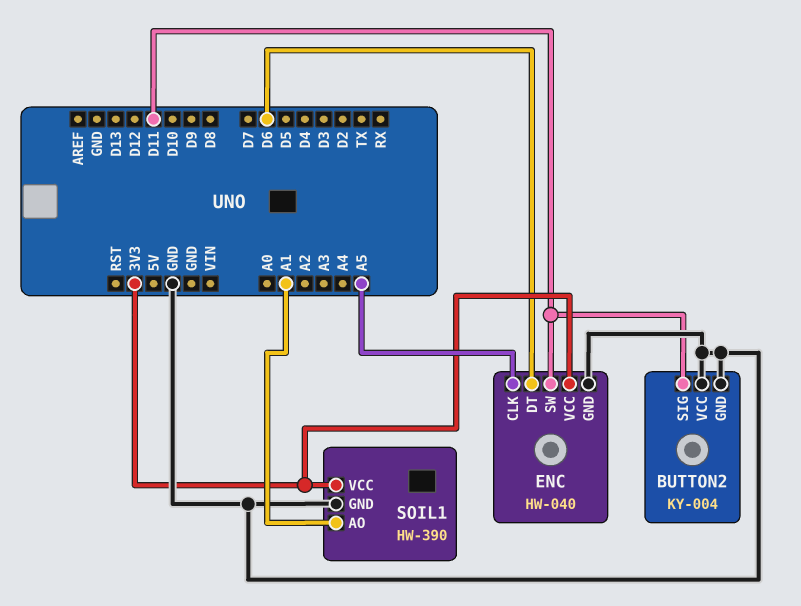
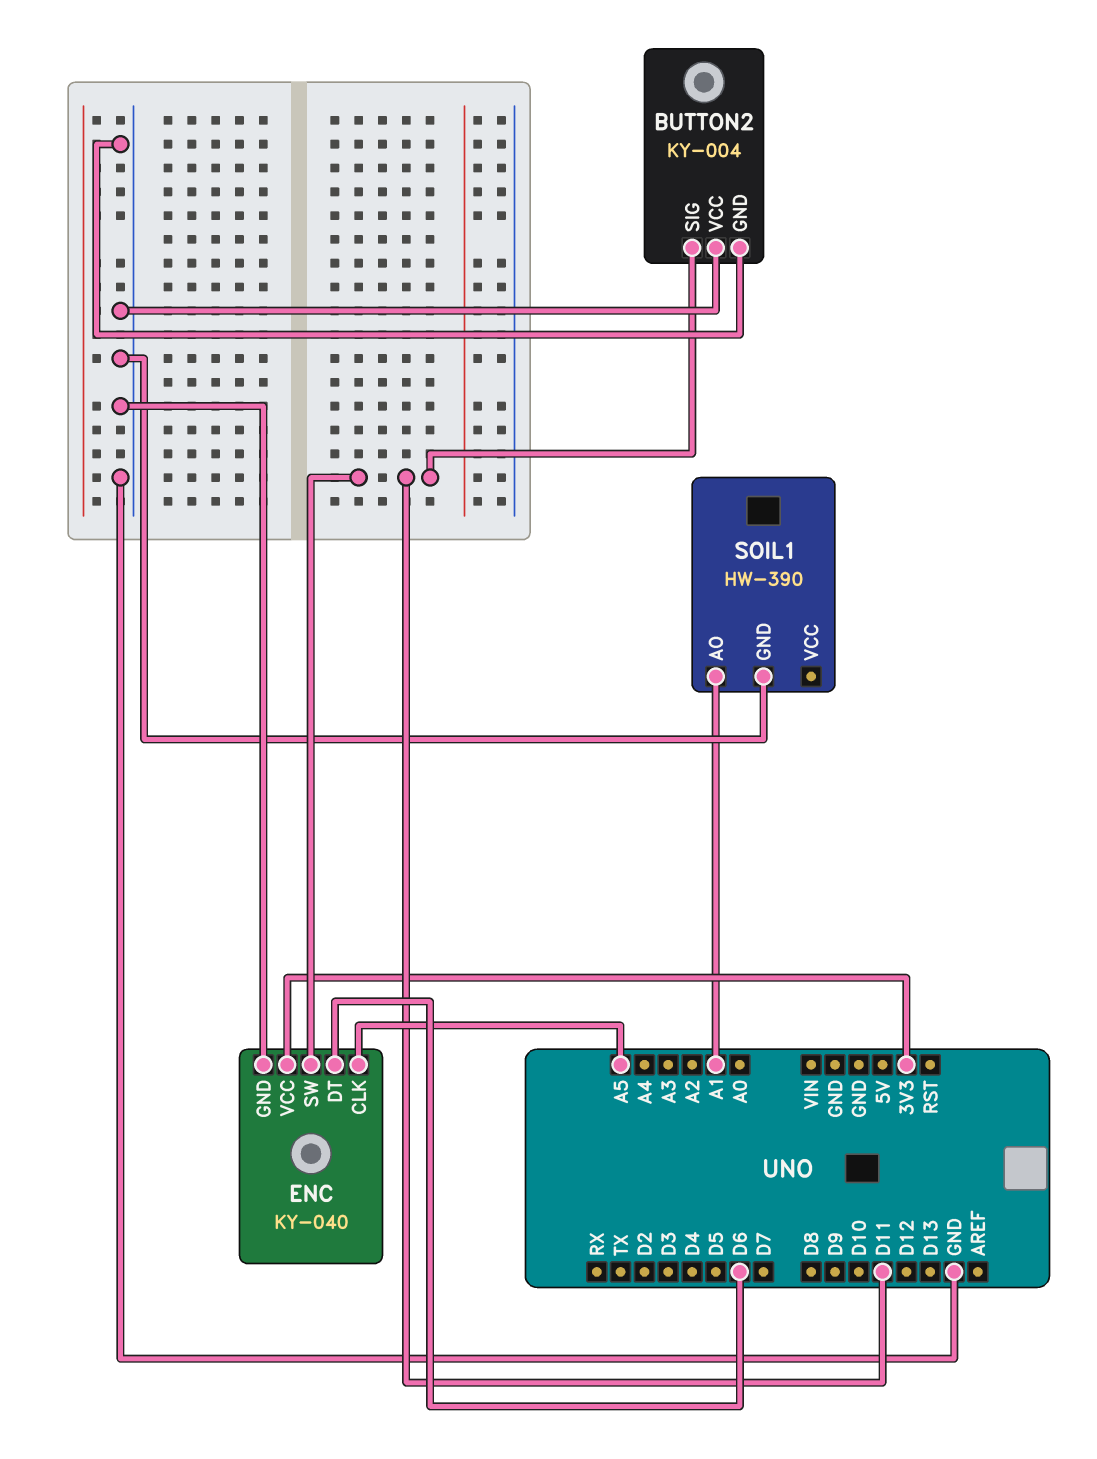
ENC: HW-040 -> KY-040
SOIL1 pin VCC: 3V3 -> none

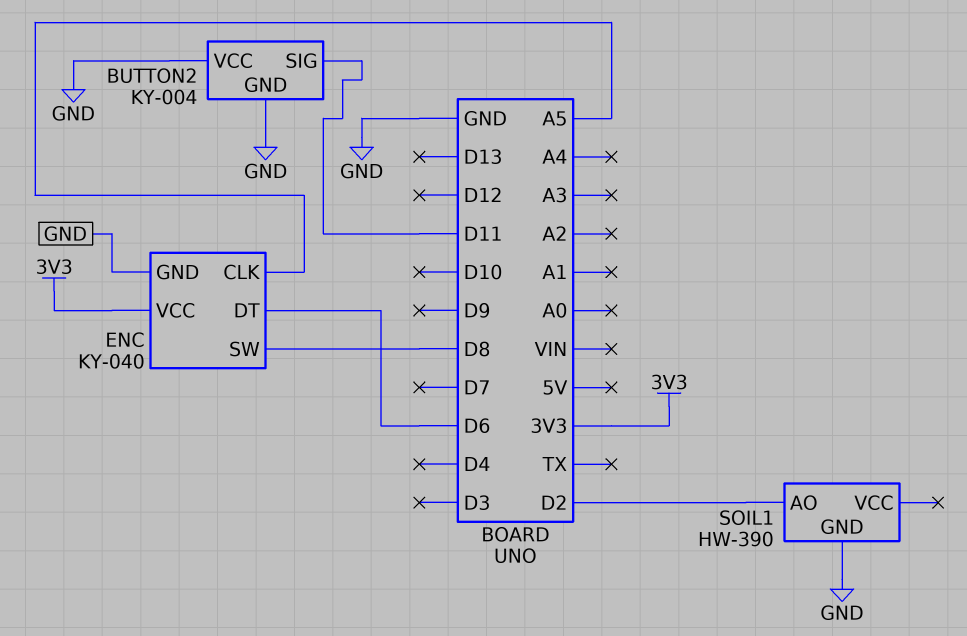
ENC pin SW: D11 -> D8
SOIL1 pin AO: A1 -> D2

